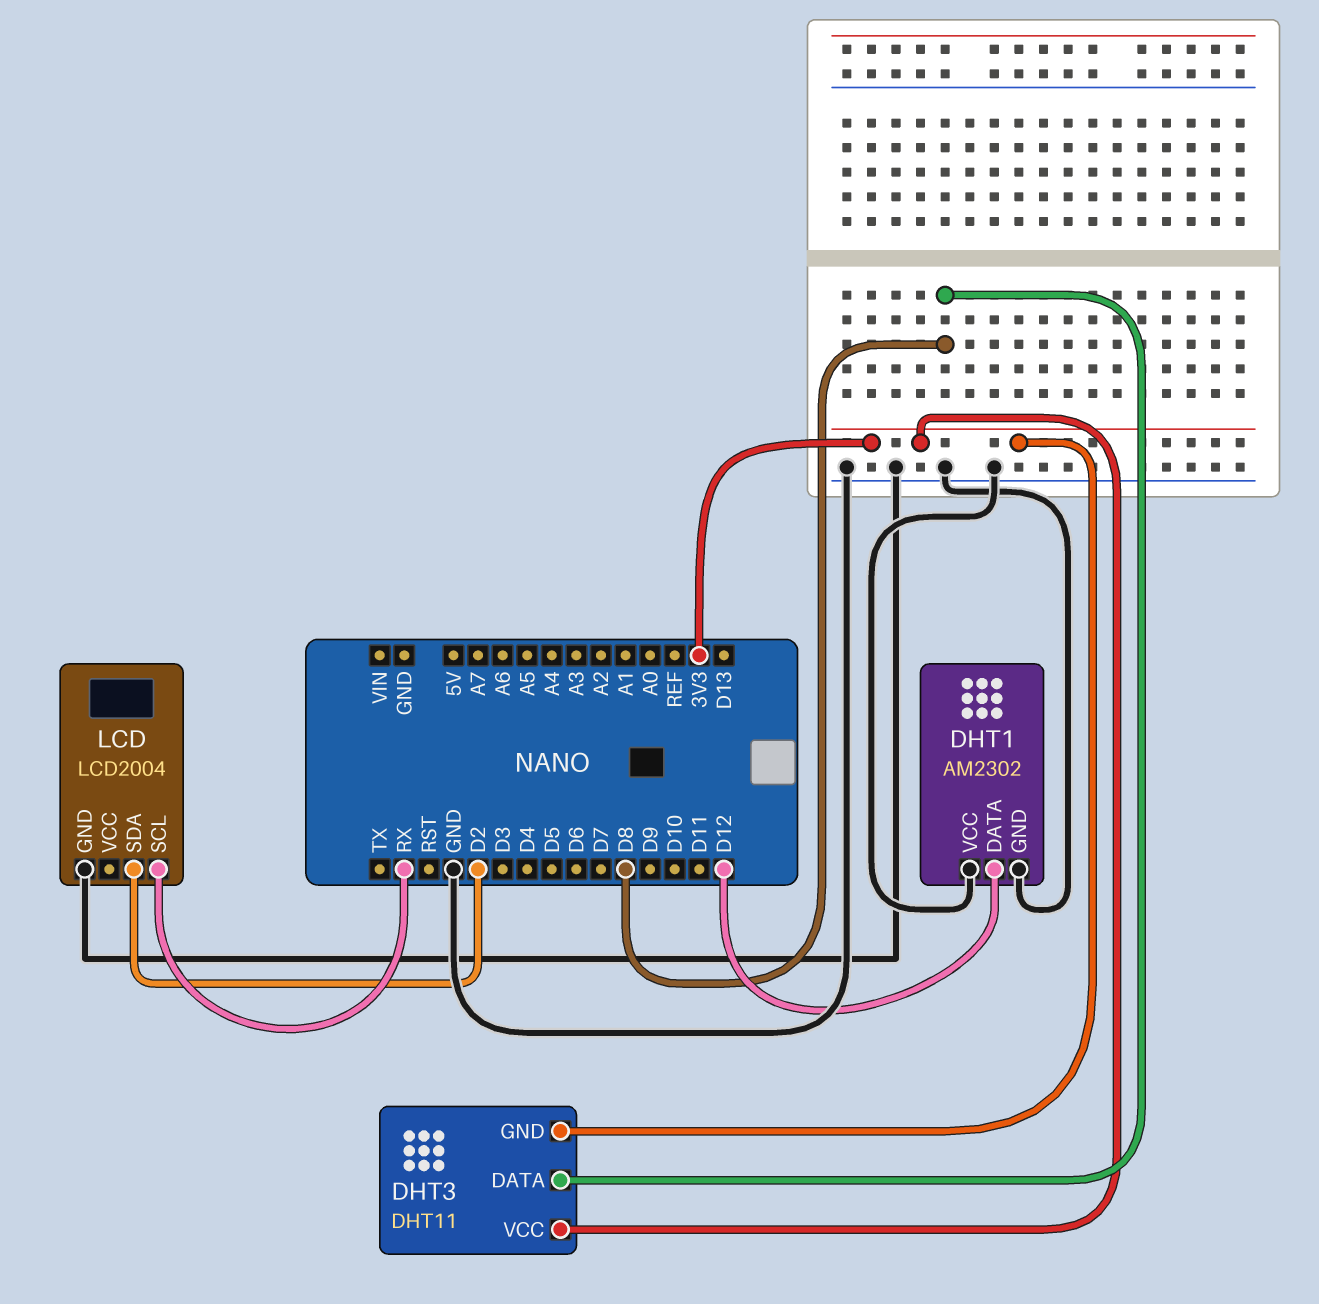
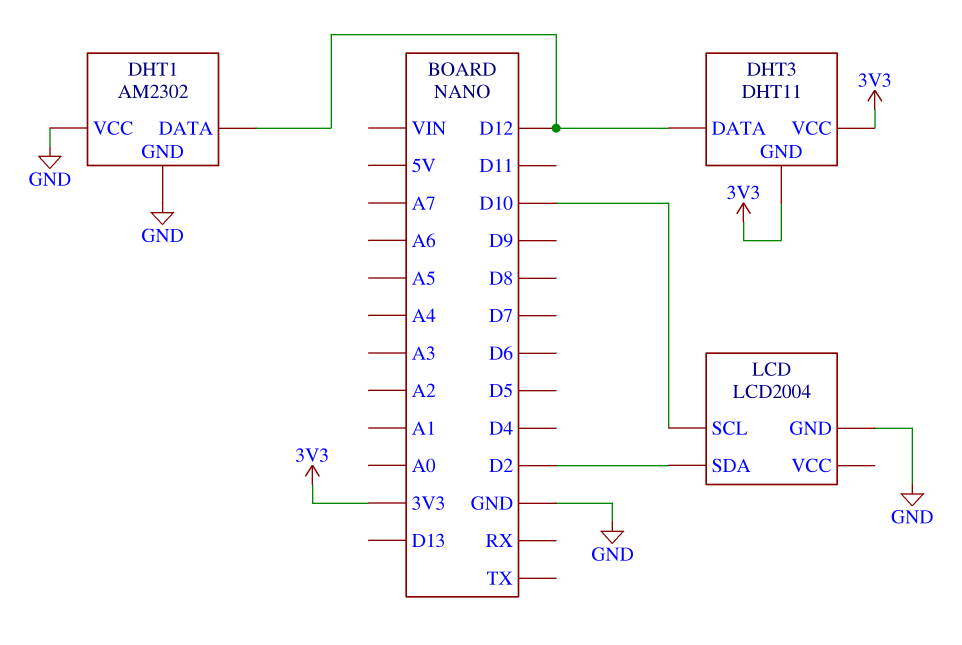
DHT3 pin DATA: D8 -> D12
LCD pin SCL: RX -> D10

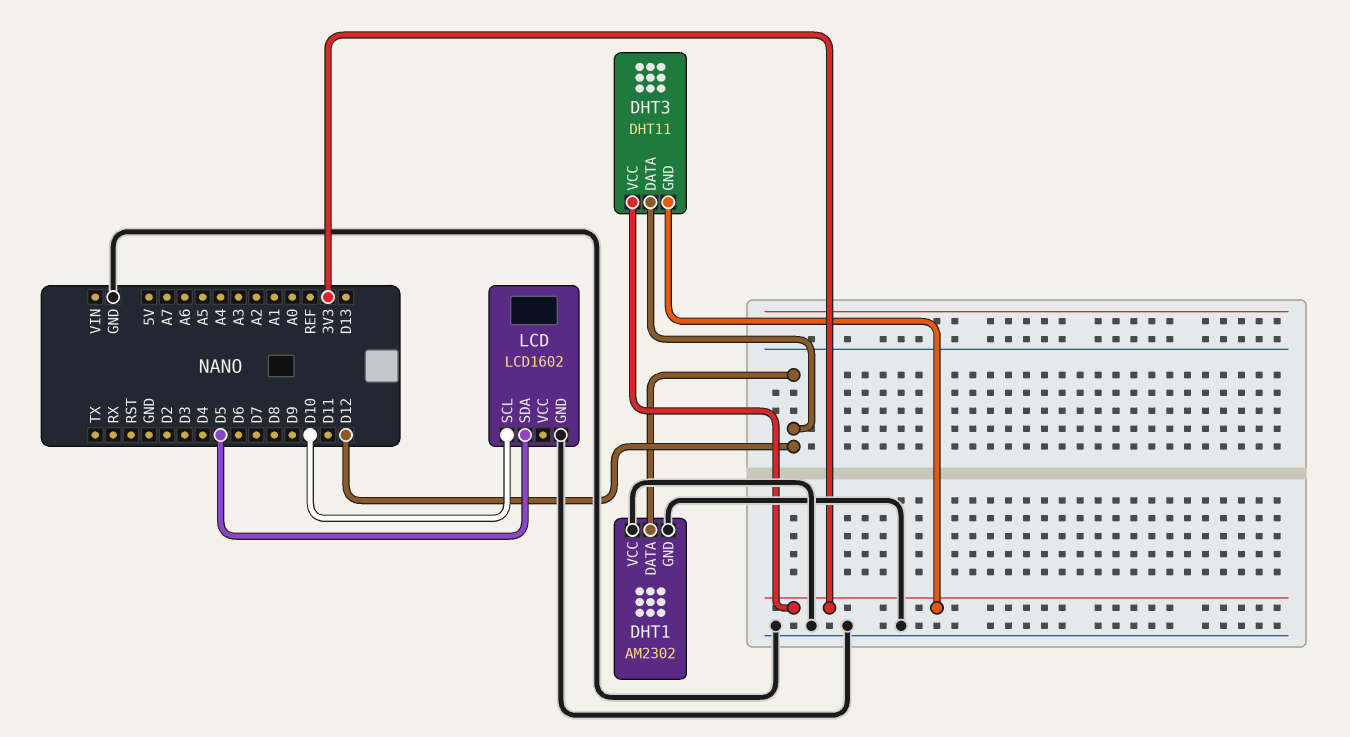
LCD: LCD2004 -> LCD1602
LCD pin SDA: D2 -> D5

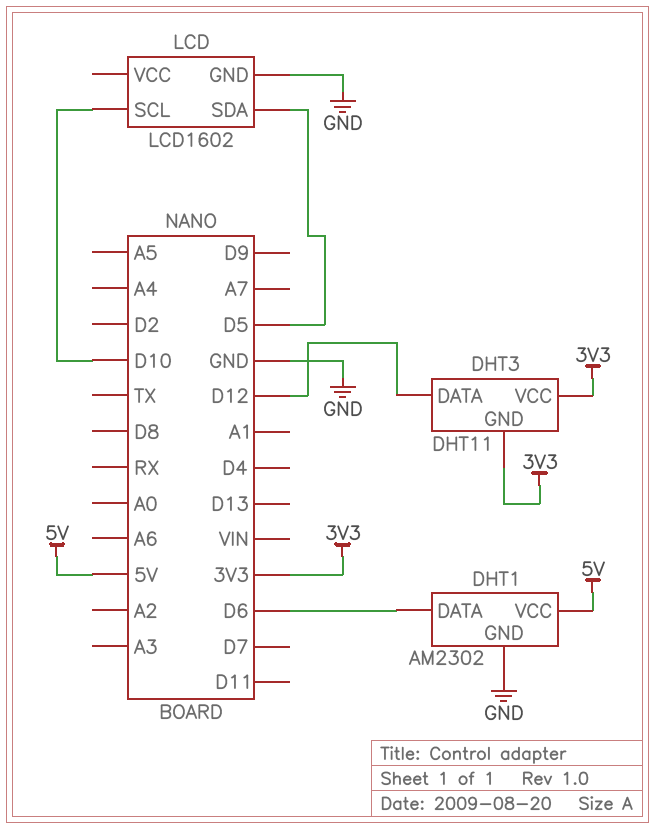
DHT1 pin DATA: D12 -> D6
DHT1 pin VCC: GND -> 5V

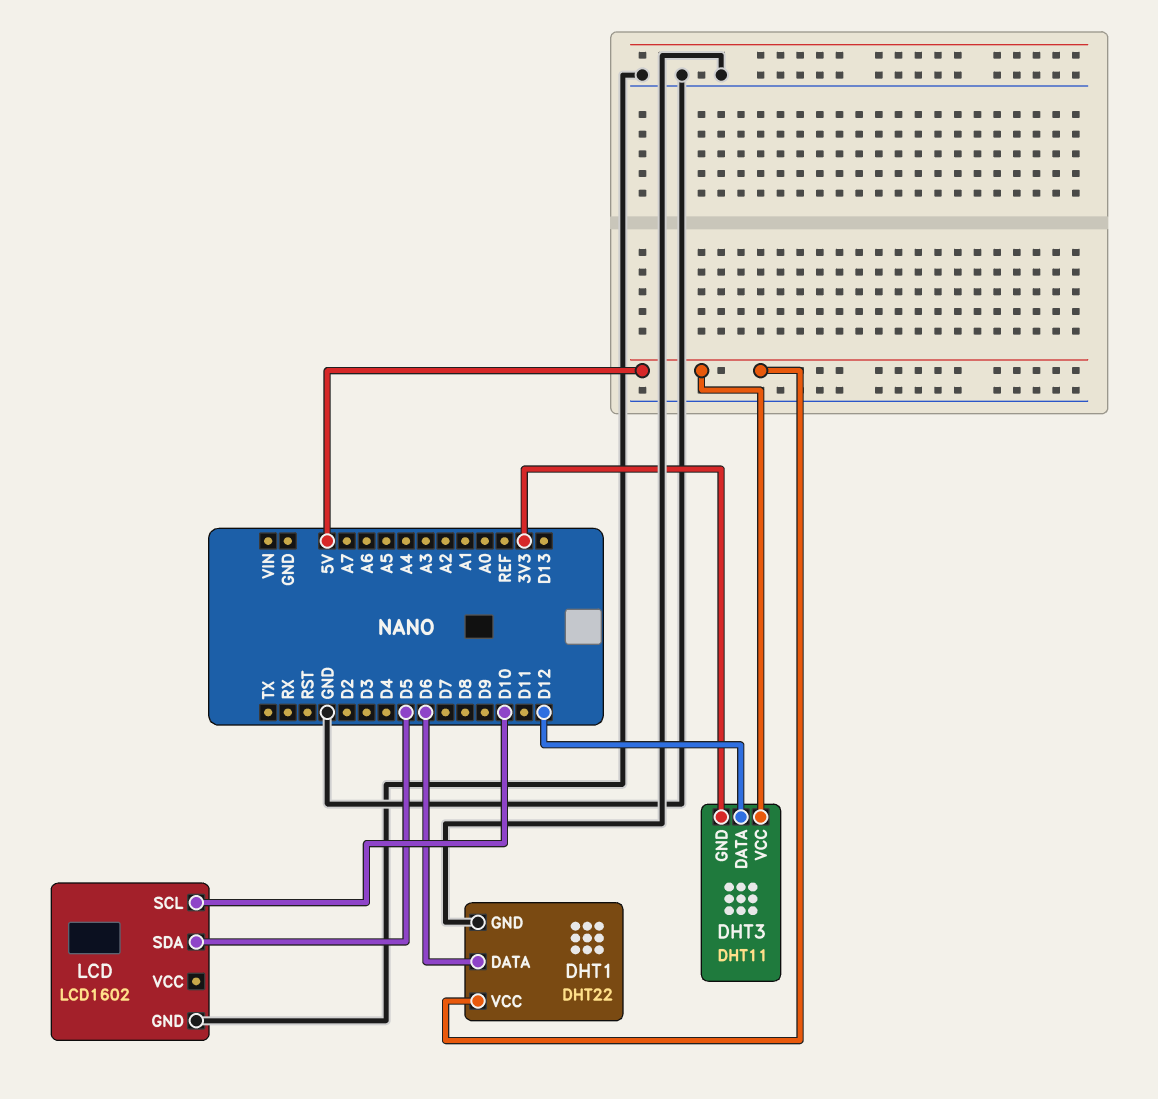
DHT1: AM2302 -> DHT22
DHT3 pin VCC: 3V3 -> 5V

